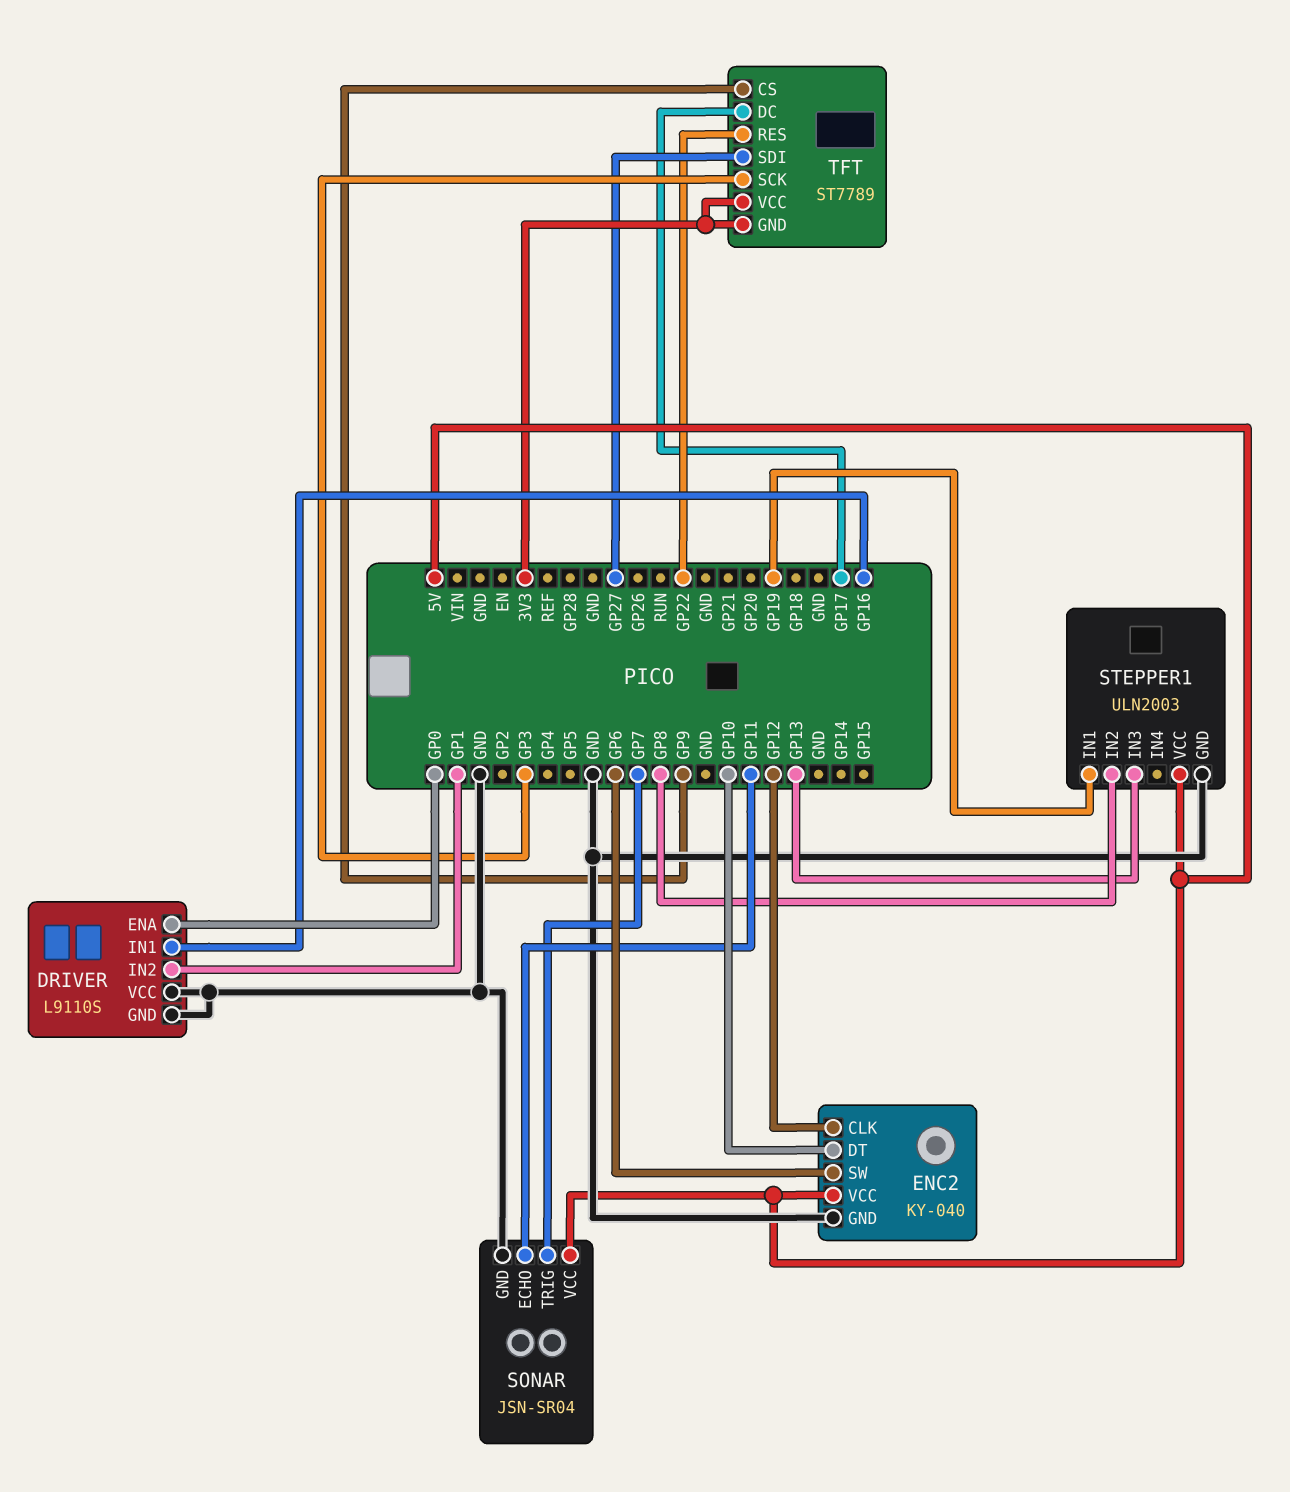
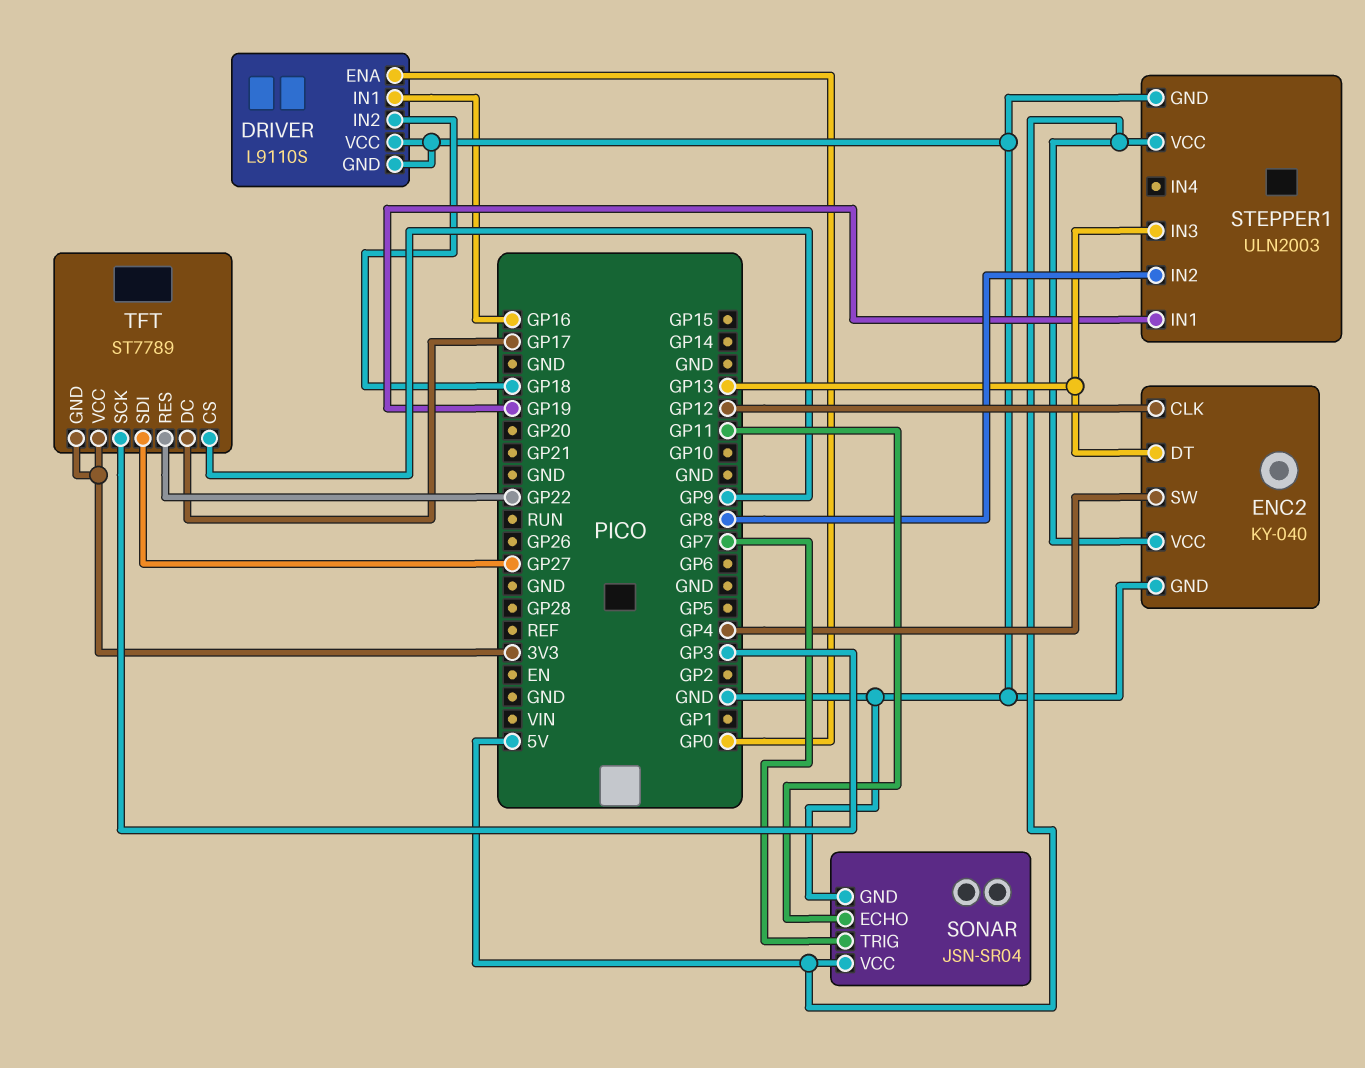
DRIVER pin IN2: GP1 -> GP18
ENC2 pin DT: GP10 -> GP13
ENC2 pin SW: GP6 -> GP4

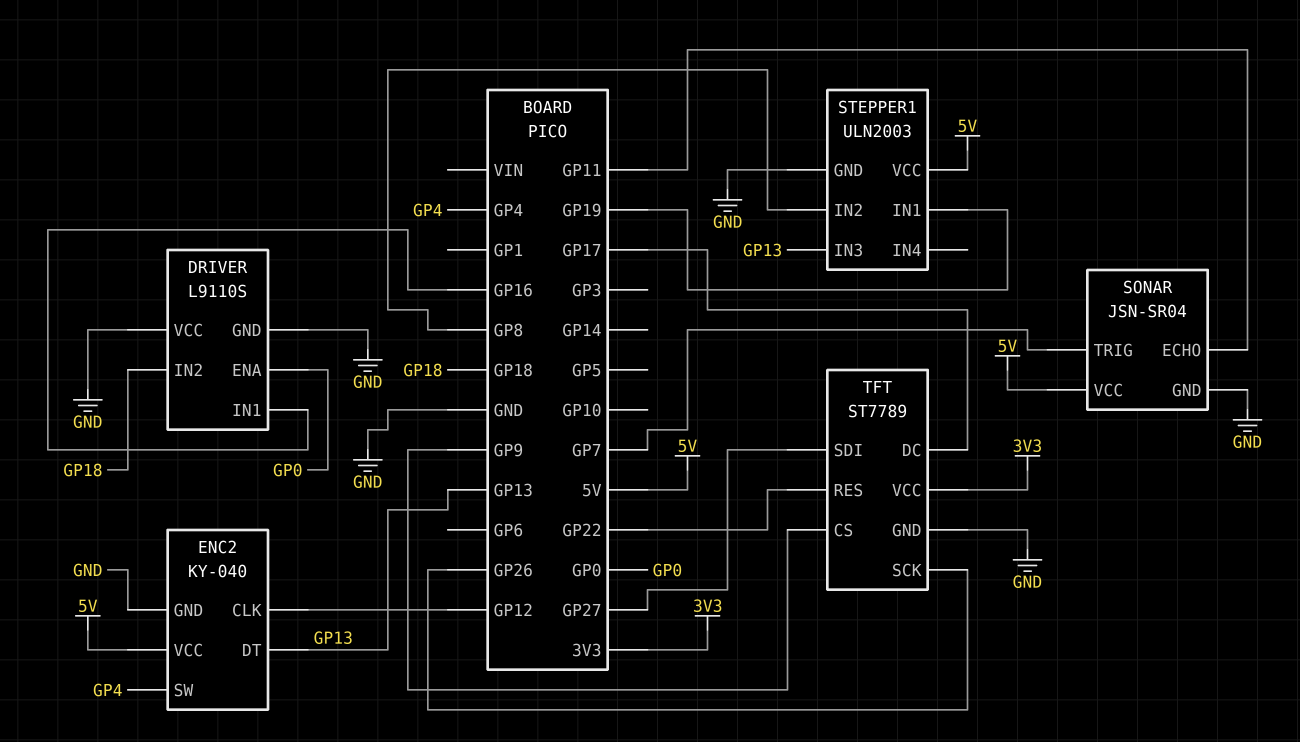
TFT pin GND: 3V3 -> GND
TFT pin SCK: GP3 -> GP26

